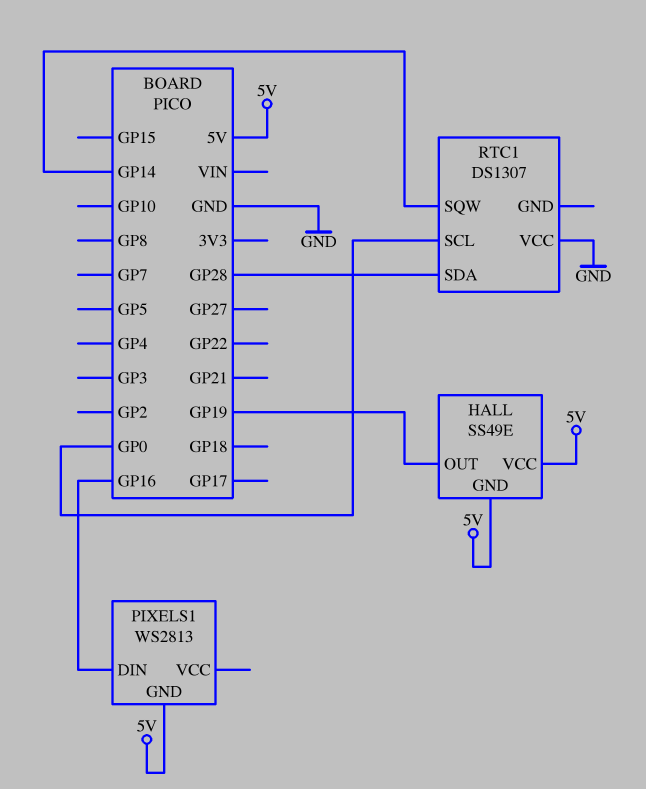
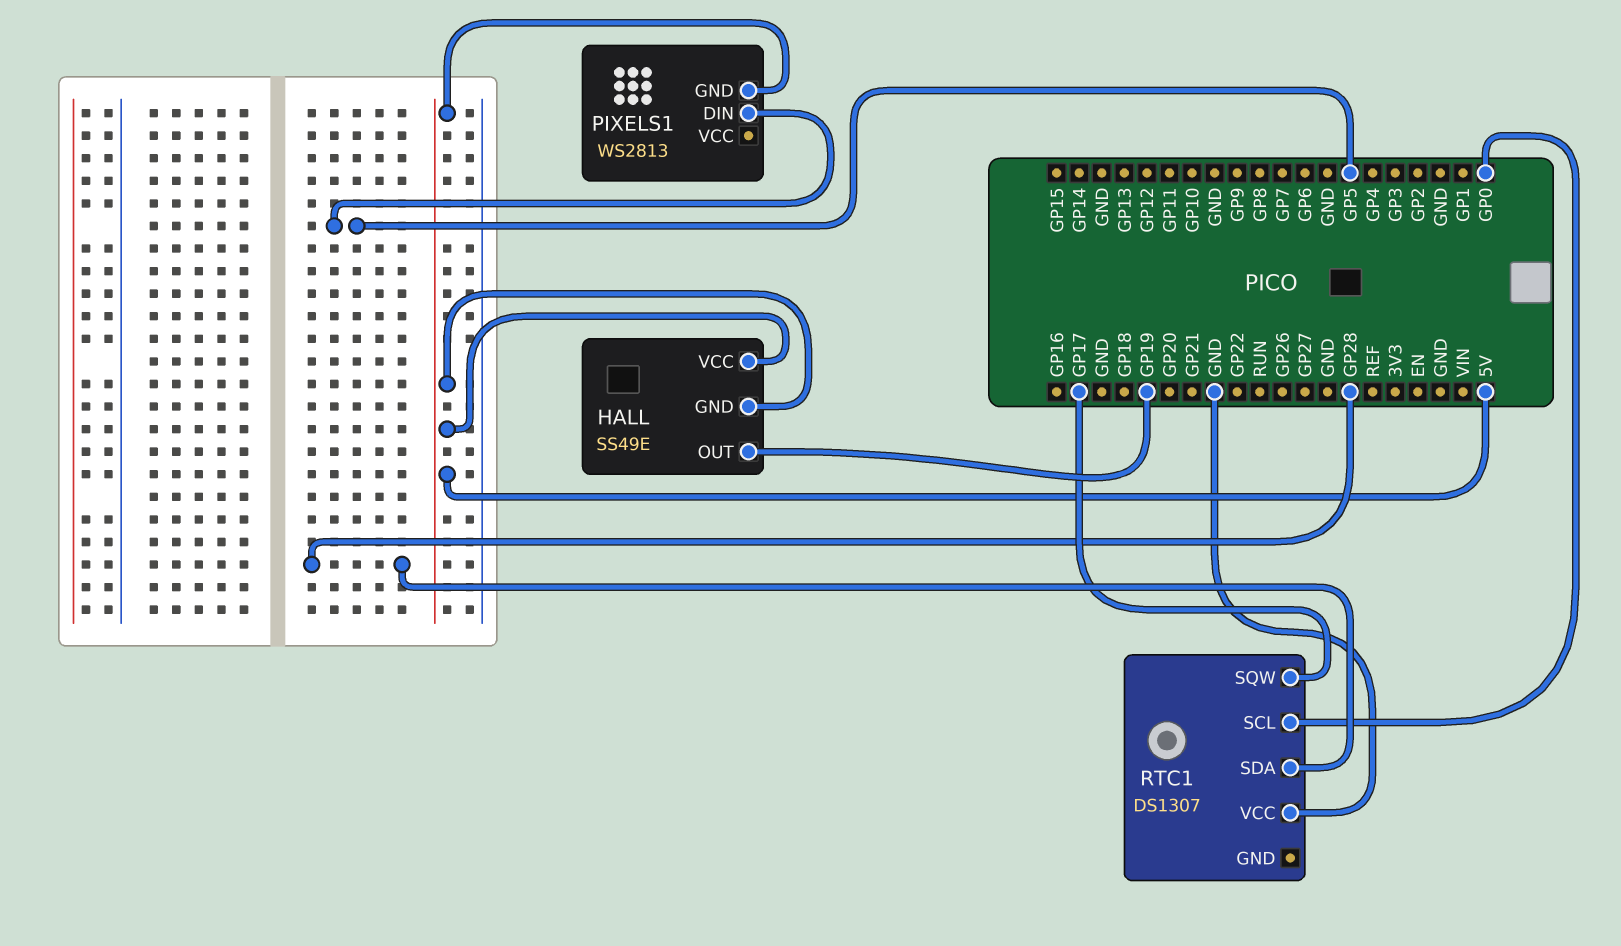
PIXELS1 pin DIN: GP16 -> GP5
RTC1 pin SQW: GP14 -> GP17

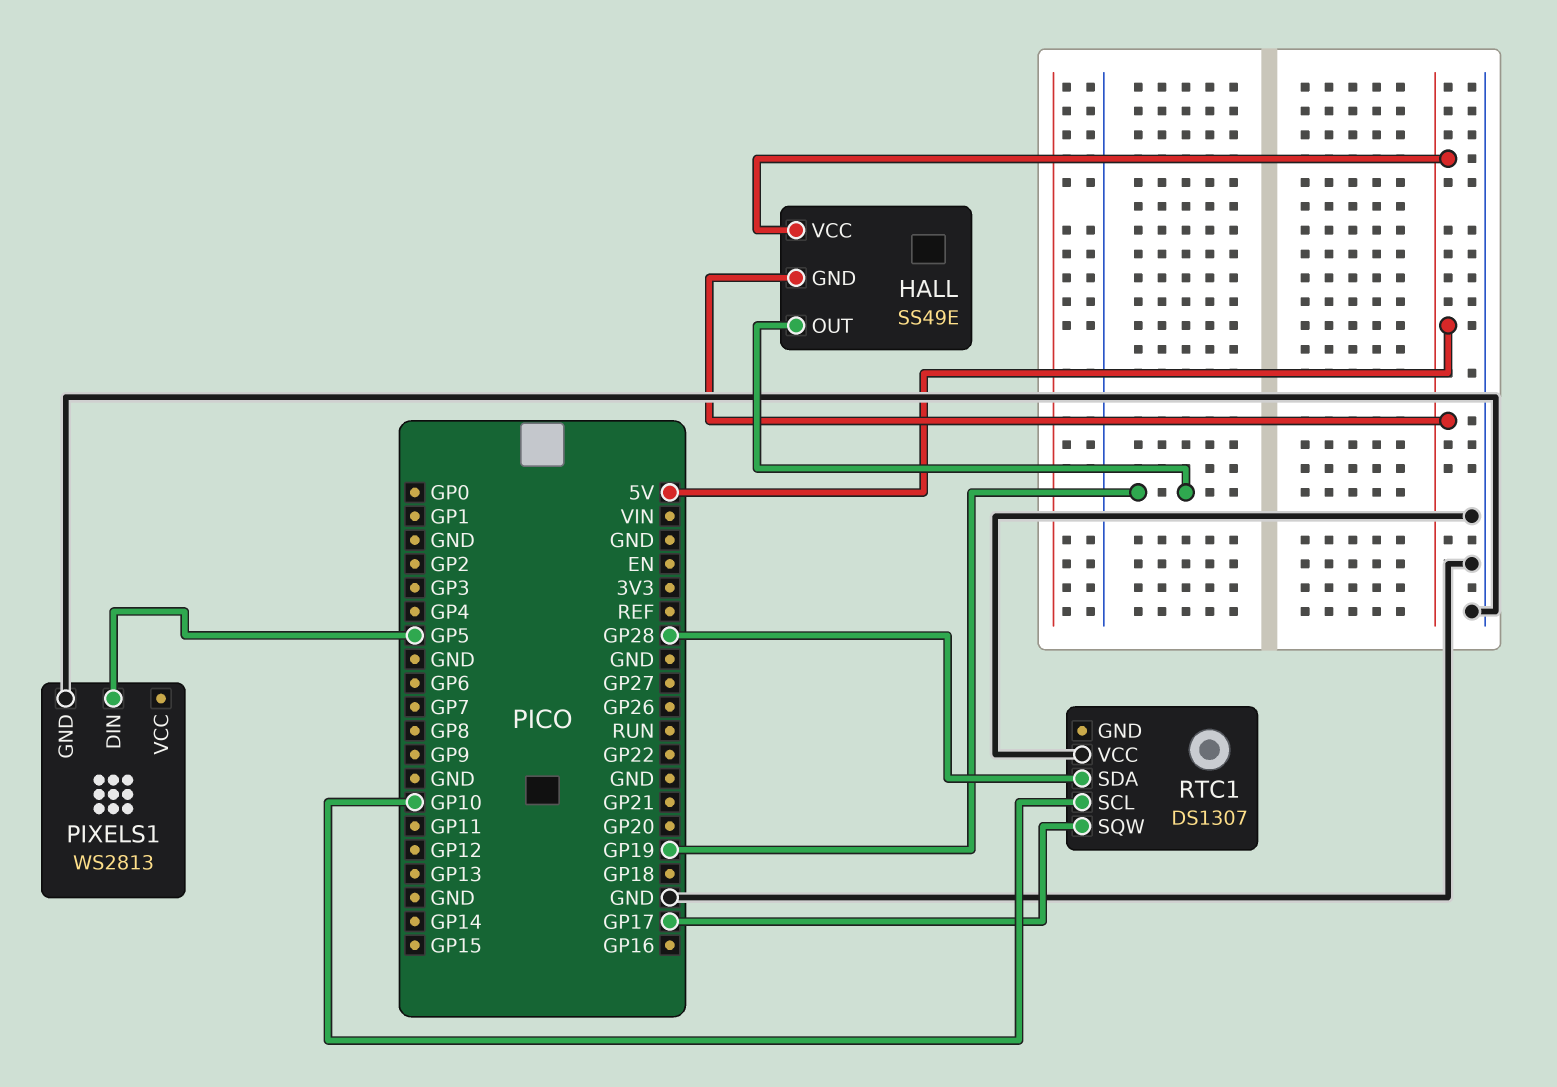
PIXELS1 pin GND: 5V -> GND
RTC1 pin SCL: GP0 -> GP10

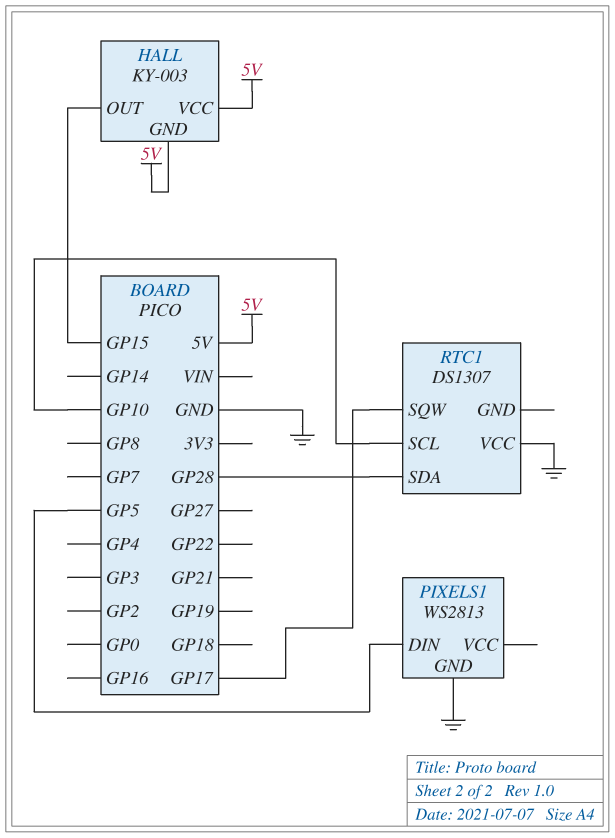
HALL: SS49E -> KY-003
HALL pin OUT: GP19 -> GP15

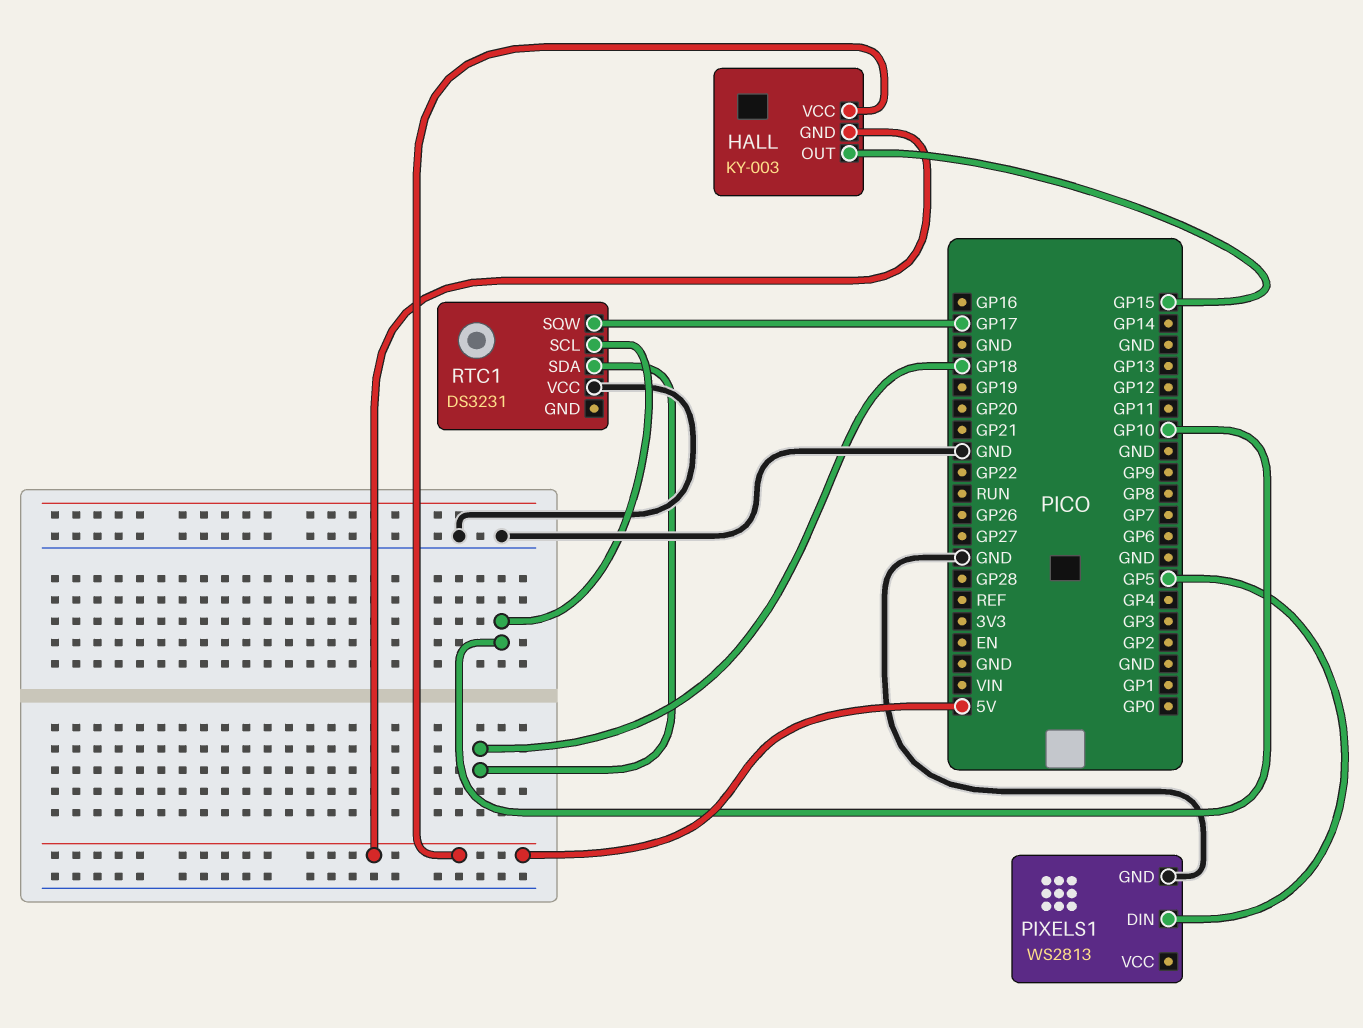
RTC1: DS1307 -> DS3231
RTC1 pin SDA: GP28 -> GP18

